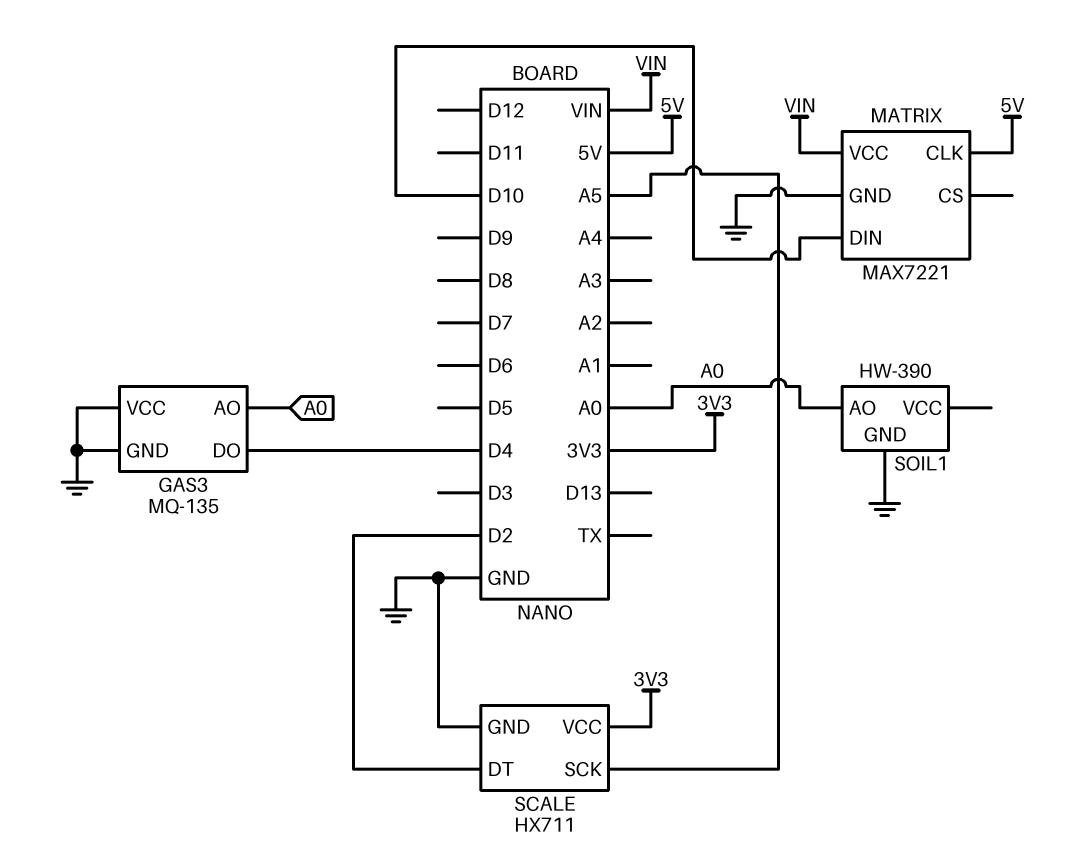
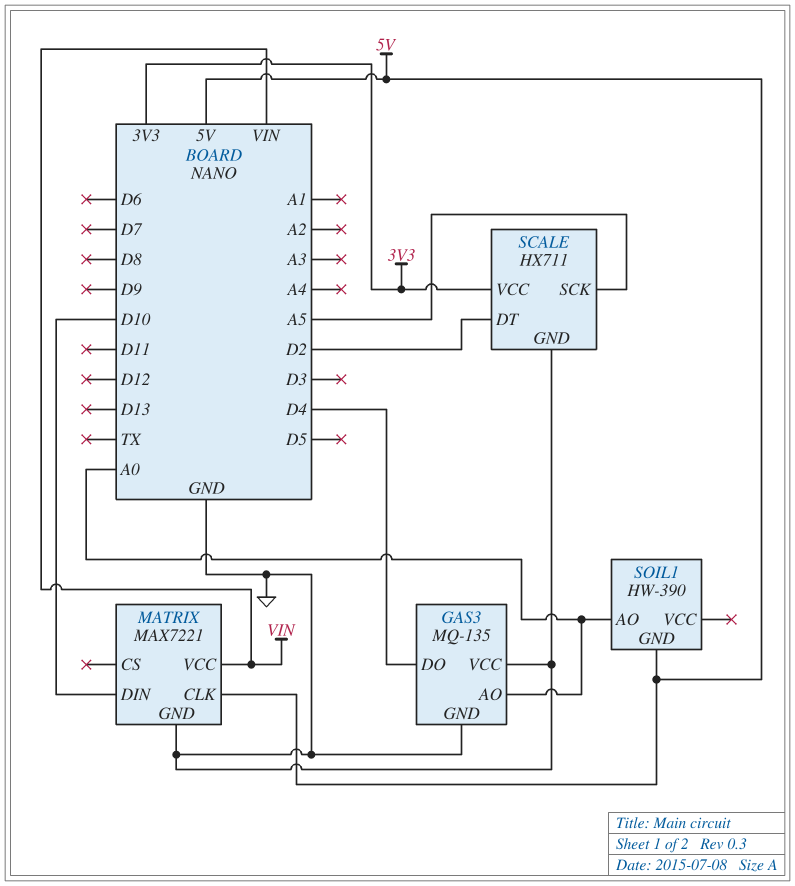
SOIL1 pin GND: GND -> 5V

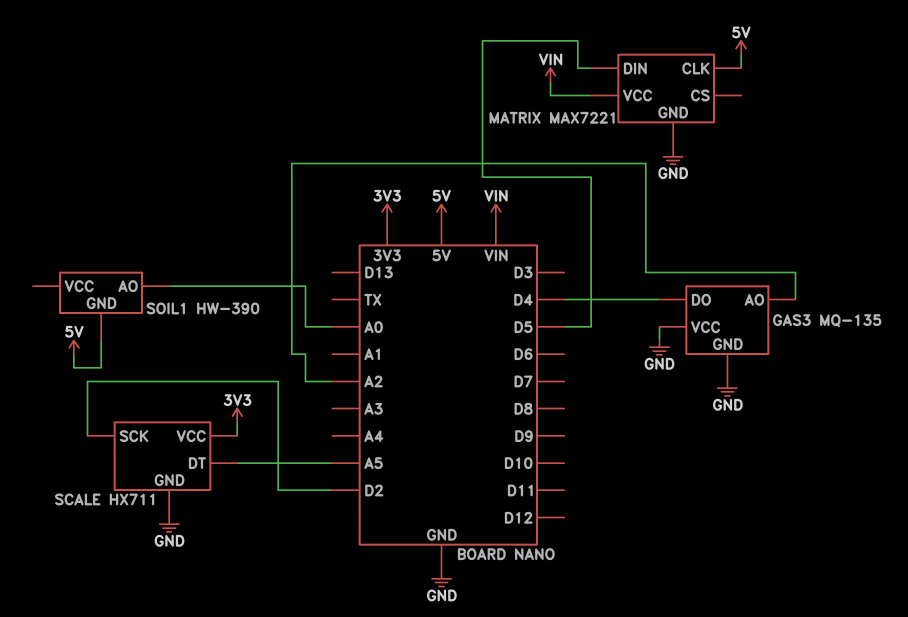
GAS3 pin AO: A0 -> A2
MATRIX pin DIN: D10 -> D5
SCALE pin DT: D2 -> A5
SCALE pin SCK: A5 -> D2

